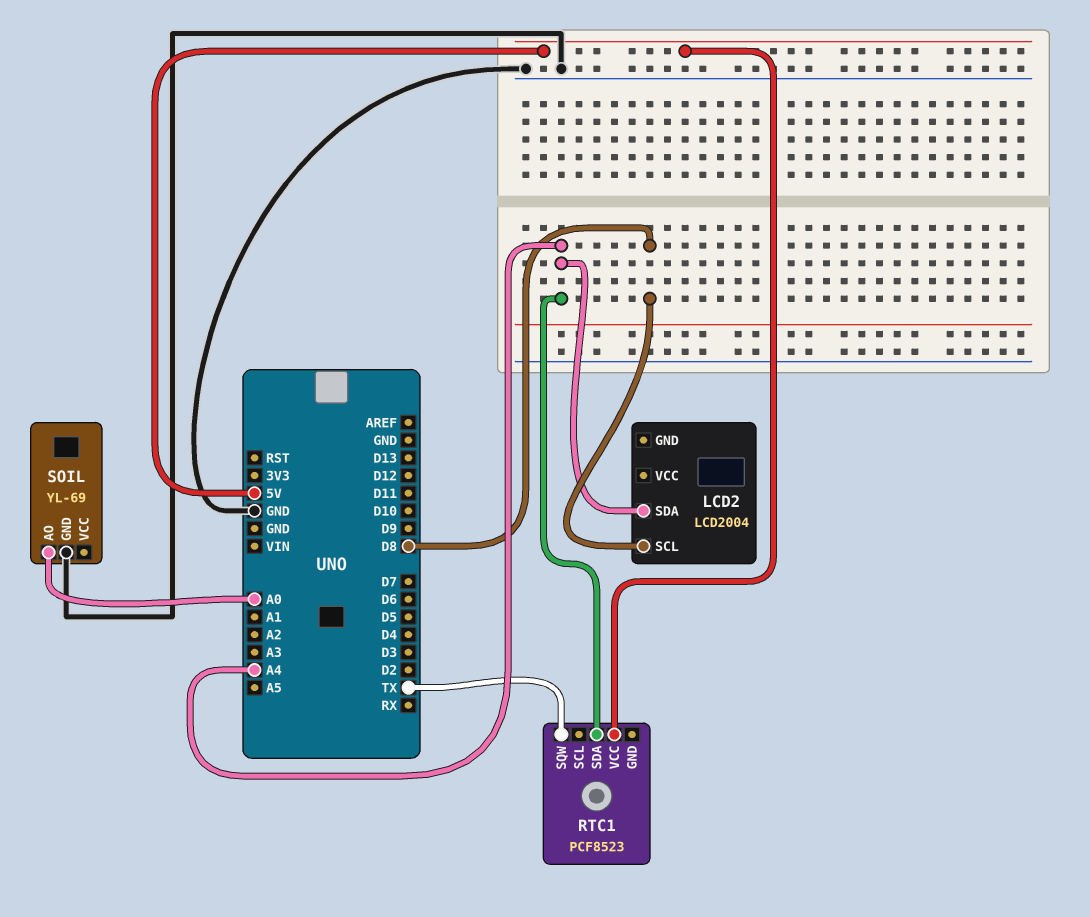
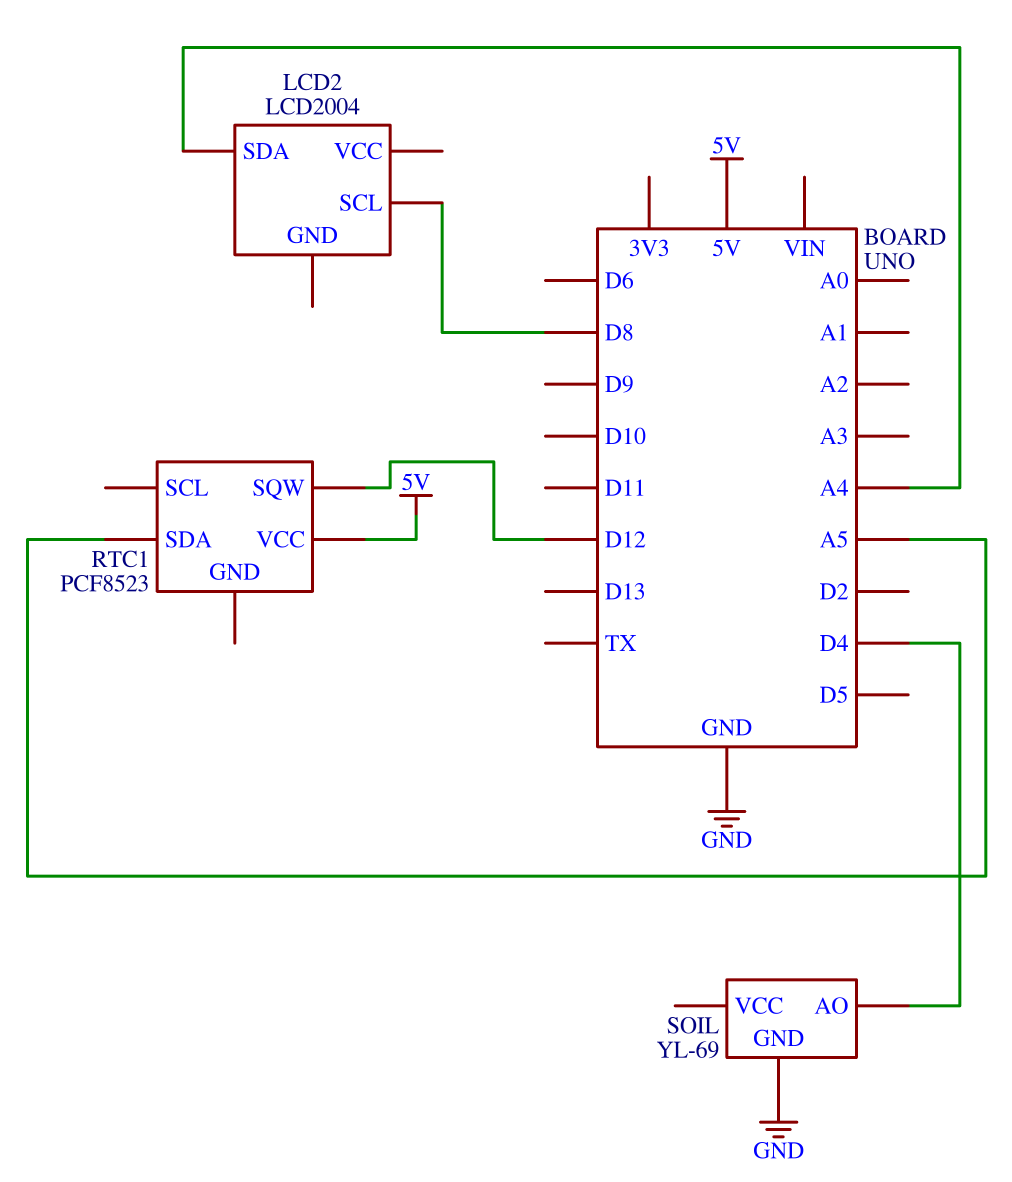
RTC1 pin SDA: A4 -> A5
RTC1 pin SQW: TX -> D12
SOIL pin AO: A0 -> D4

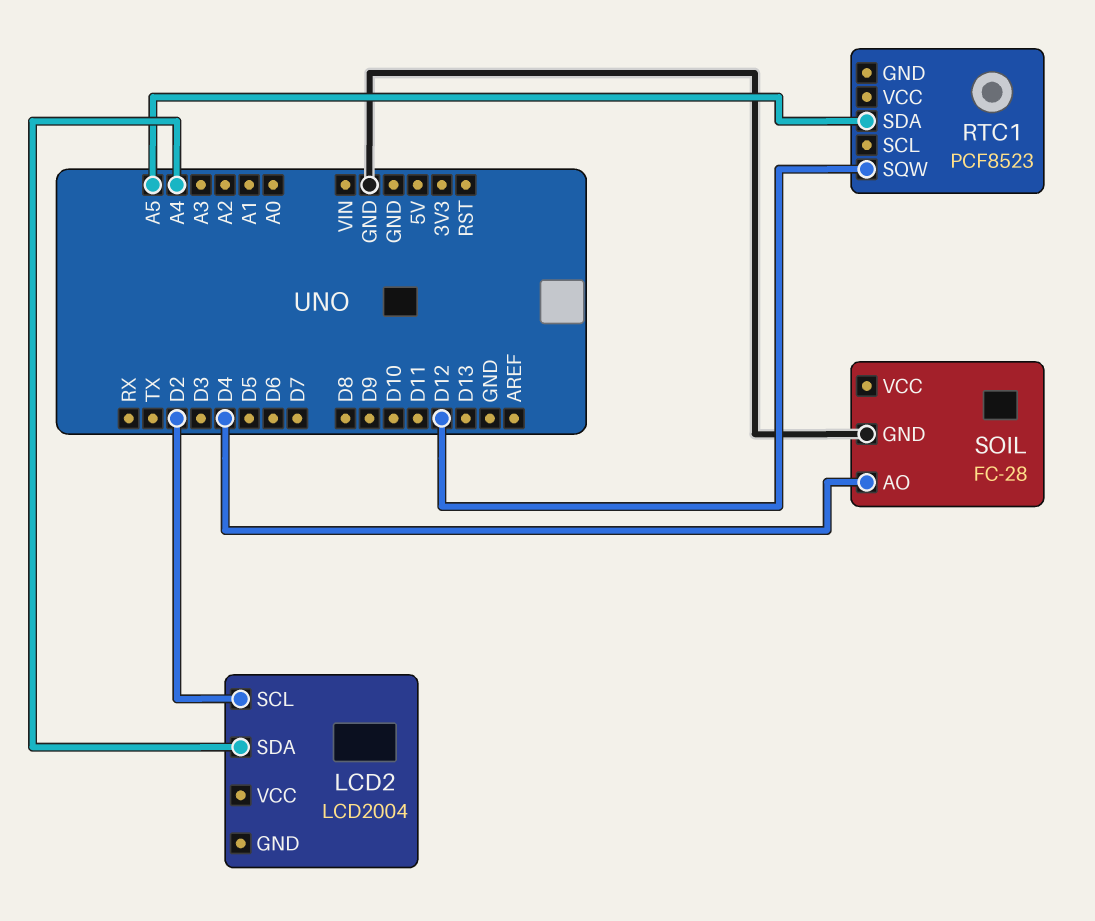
LCD2 pin SCL: D8 -> D2
RTC1 pin VCC: 5V -> none
SOIL: YL-69 -> FC-28

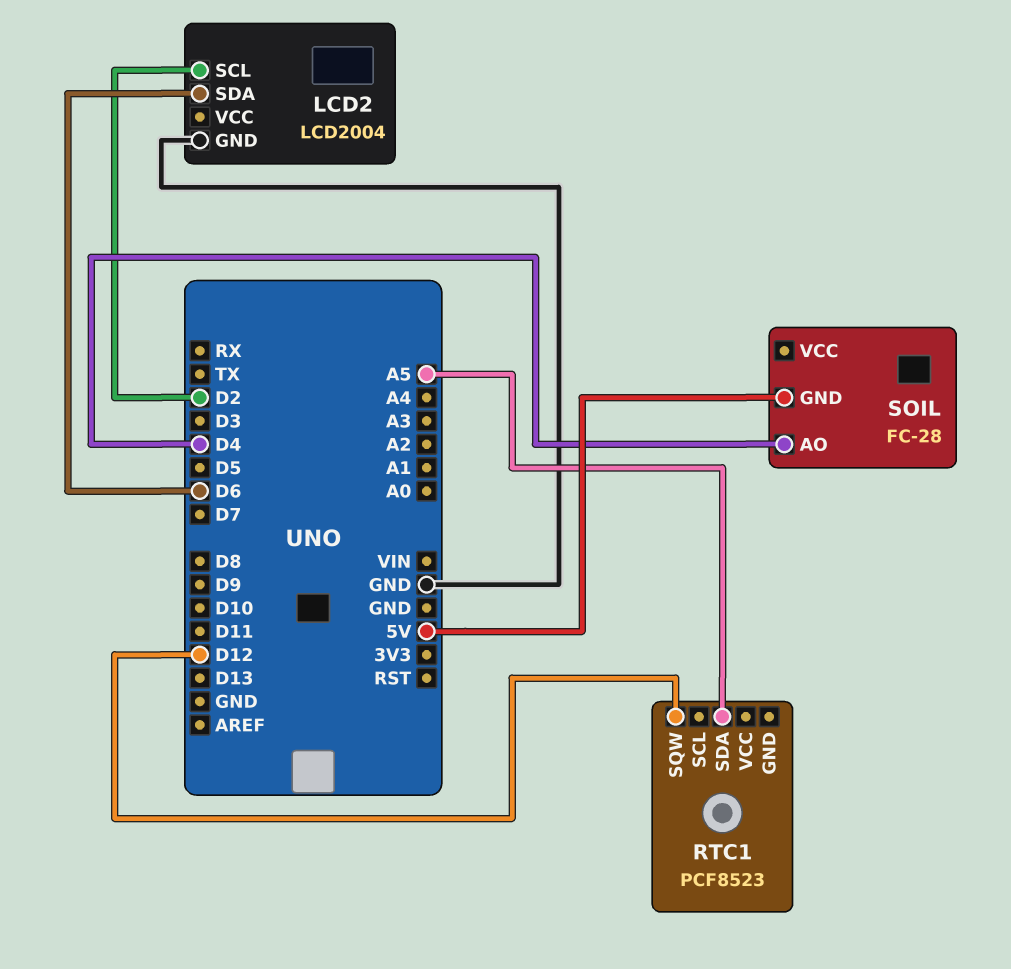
LCD2 pin GND: none -> GND
LCD2 pin SDA: A4 -> D6
SOIL pin GND: GND -> 5V

